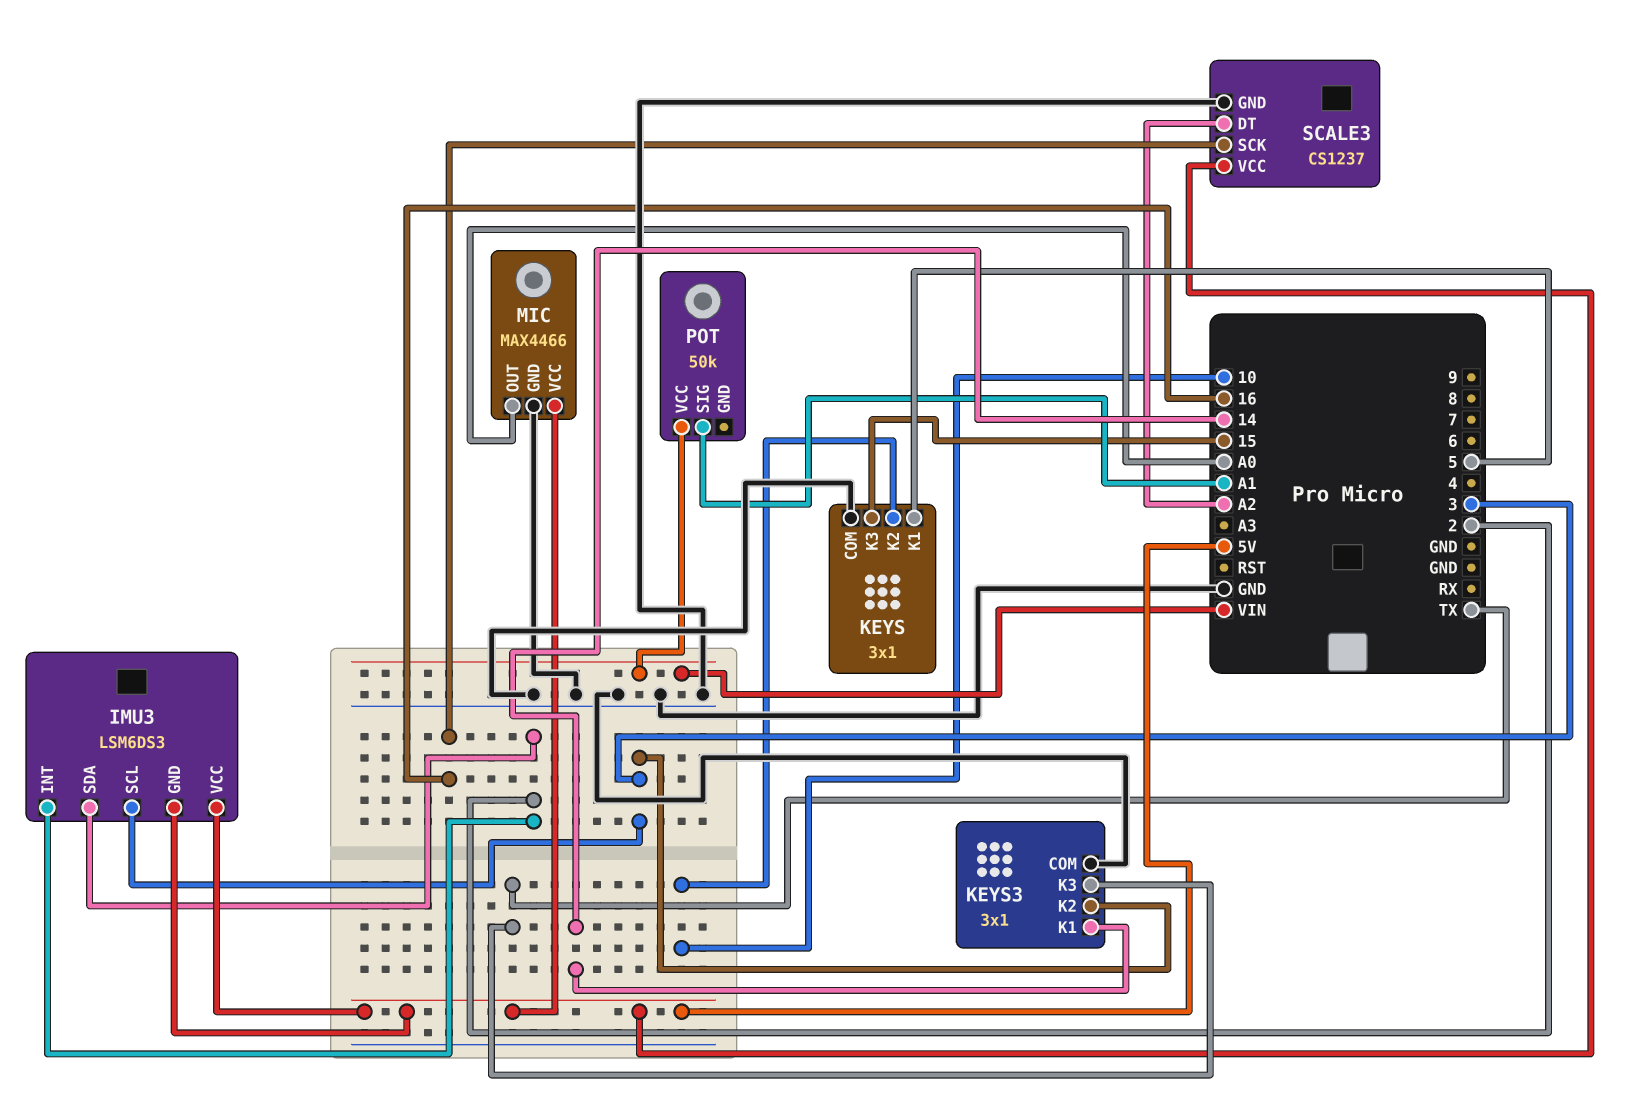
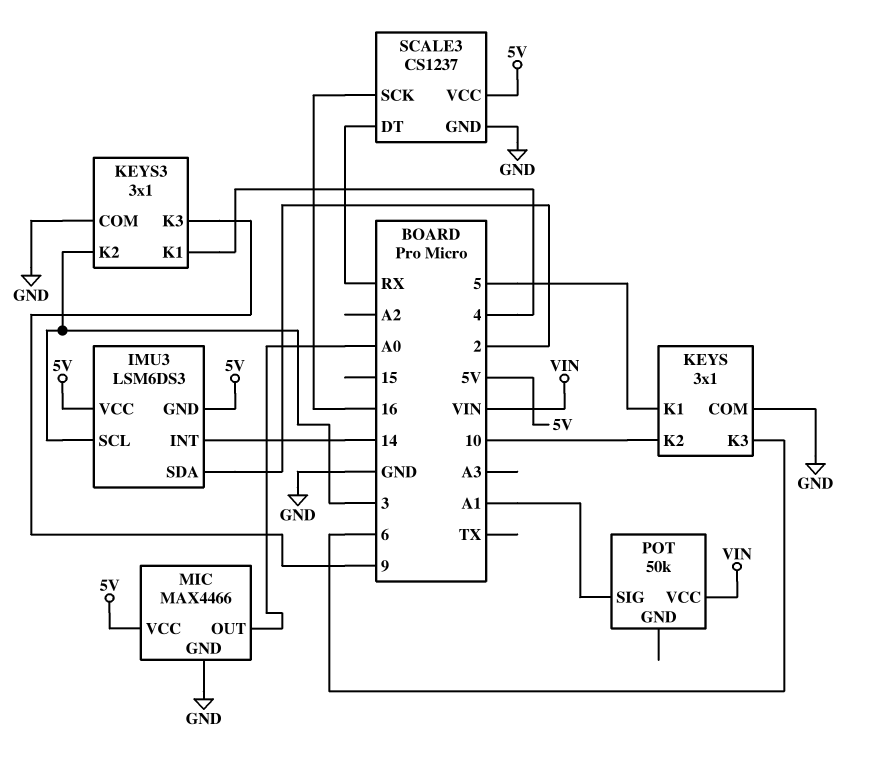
IMU3 pin INT: 2 -> 14
KEYS pin K3: 15 -> 6
KEYS3 pin K1: 14 -> 4
KEYS3 pin K3: TX -> 9
SCALE3 pin DT: A2 -> RX

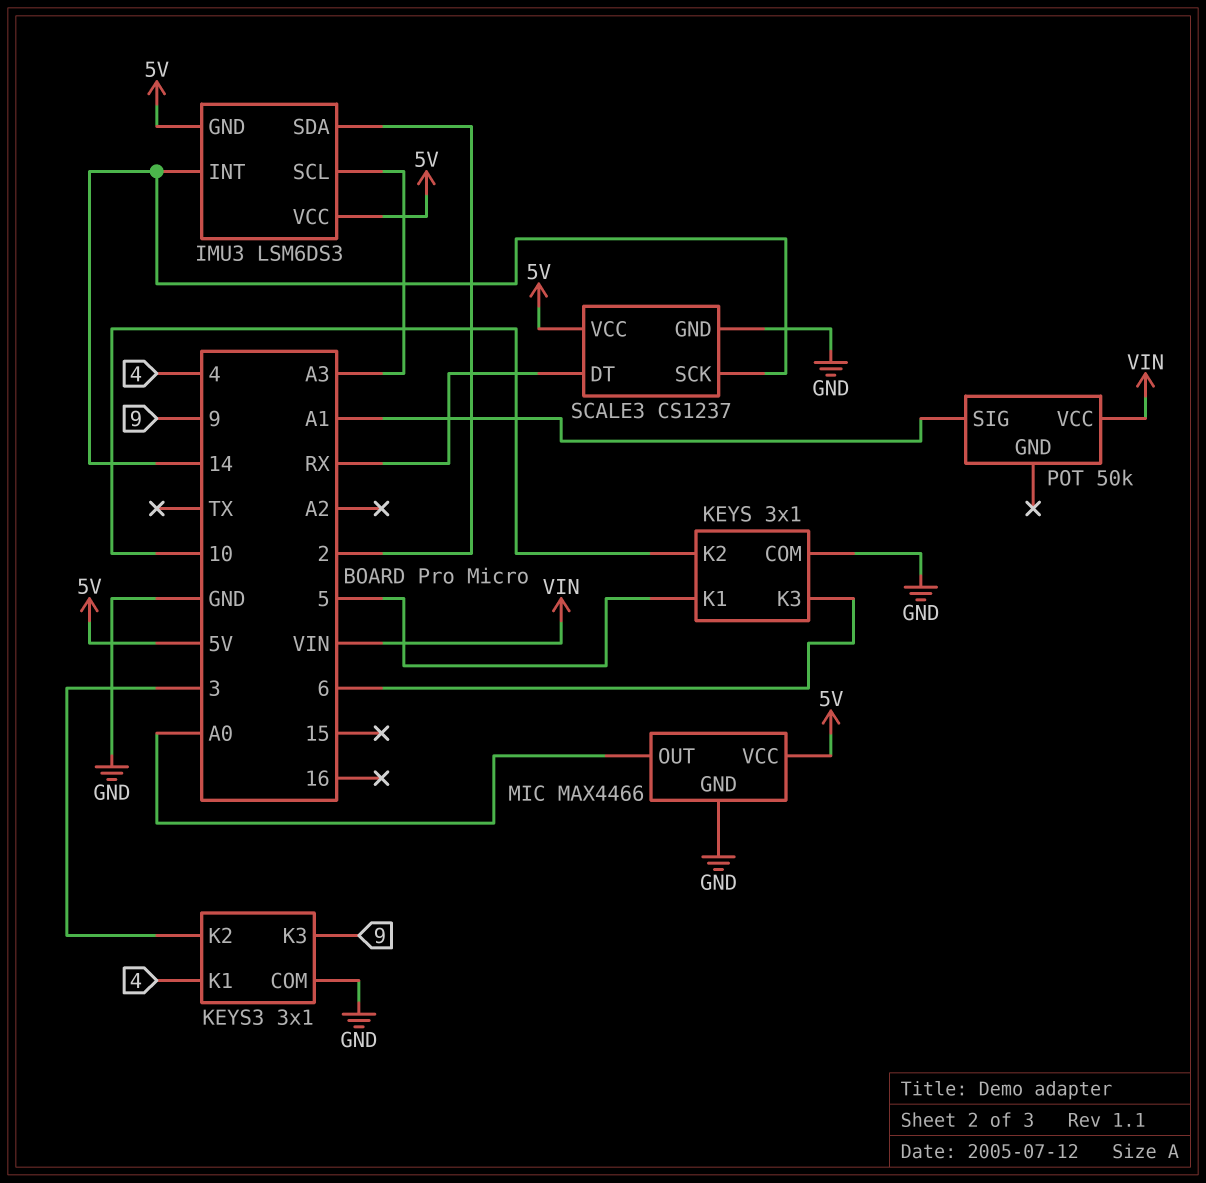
IMU3 pin SCL: 3 -> A3
SCALE3 pin SCK: 16 -> 14

